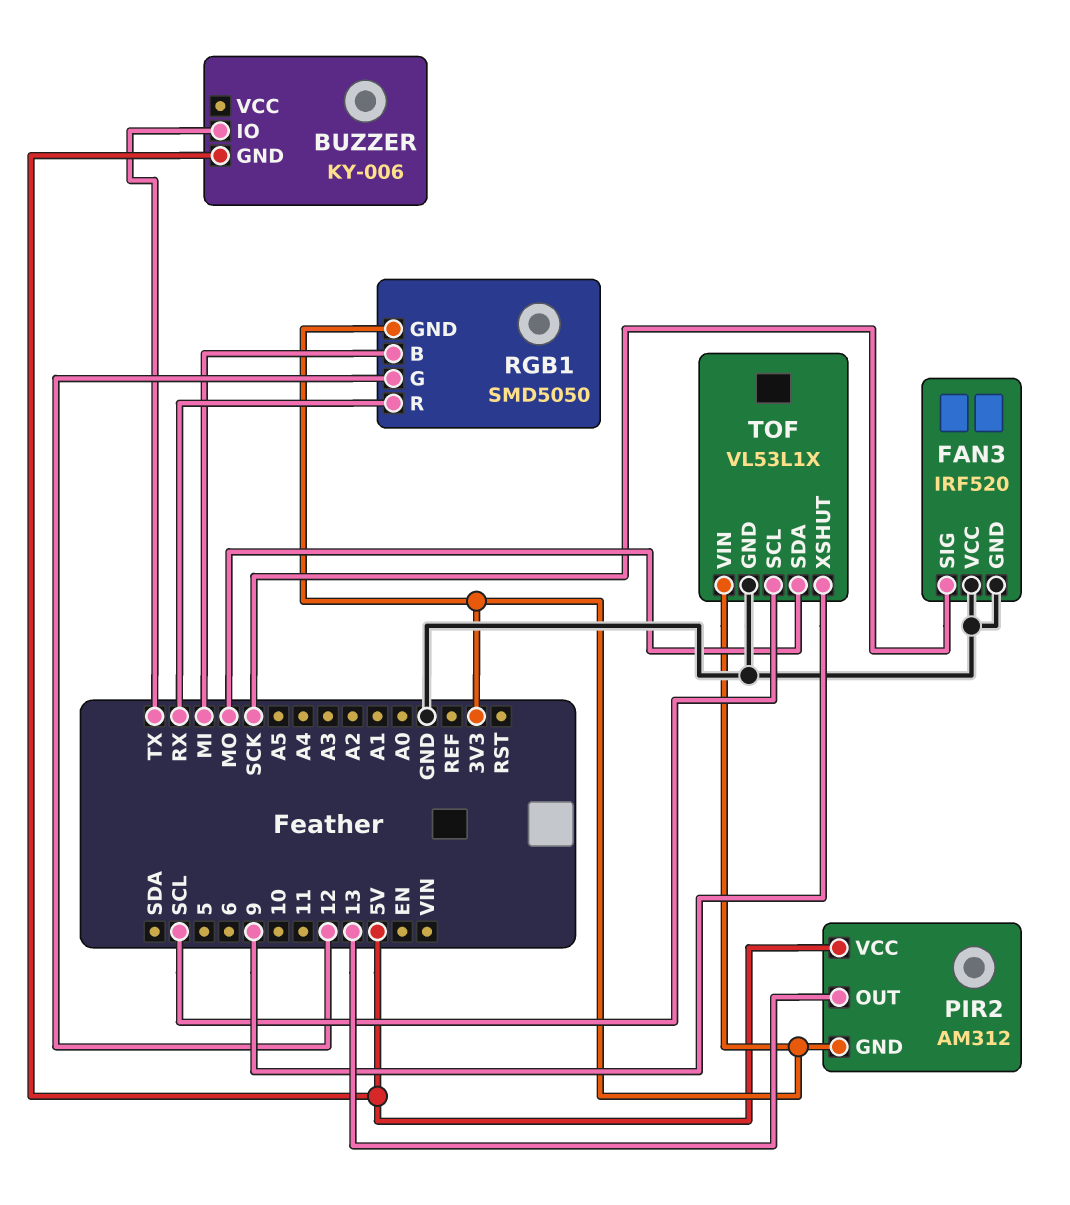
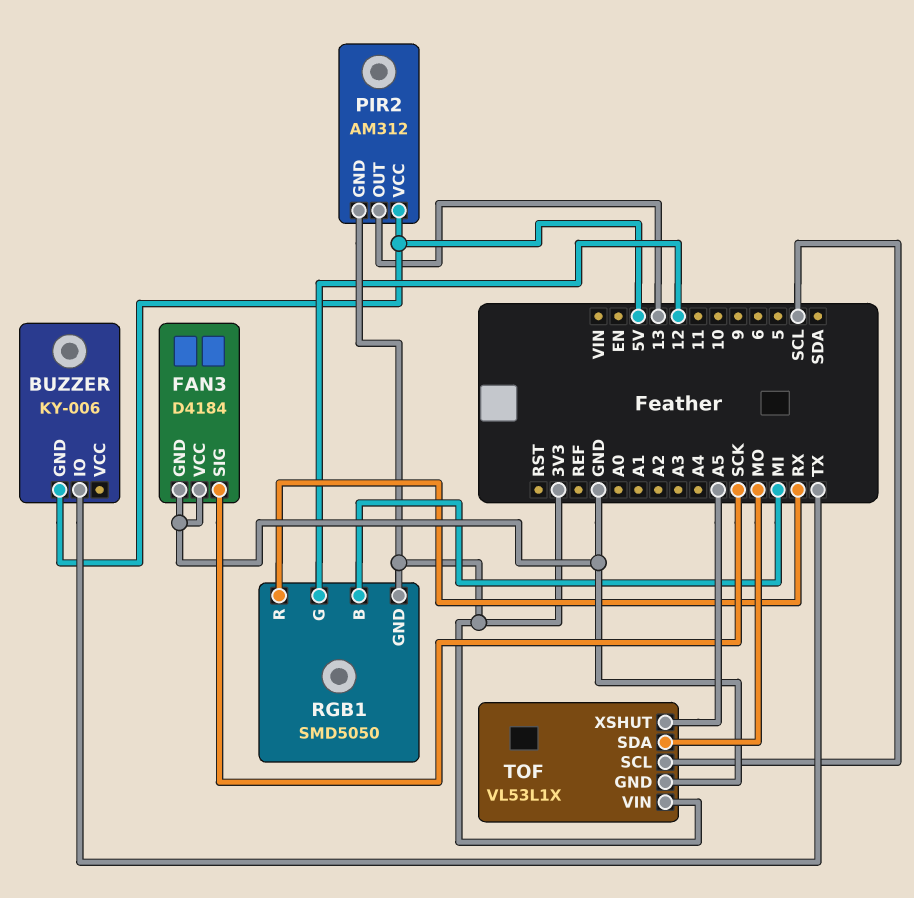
FAN3: IRF520 -> D4184
TOF pin XSHUT: 9 -> A5

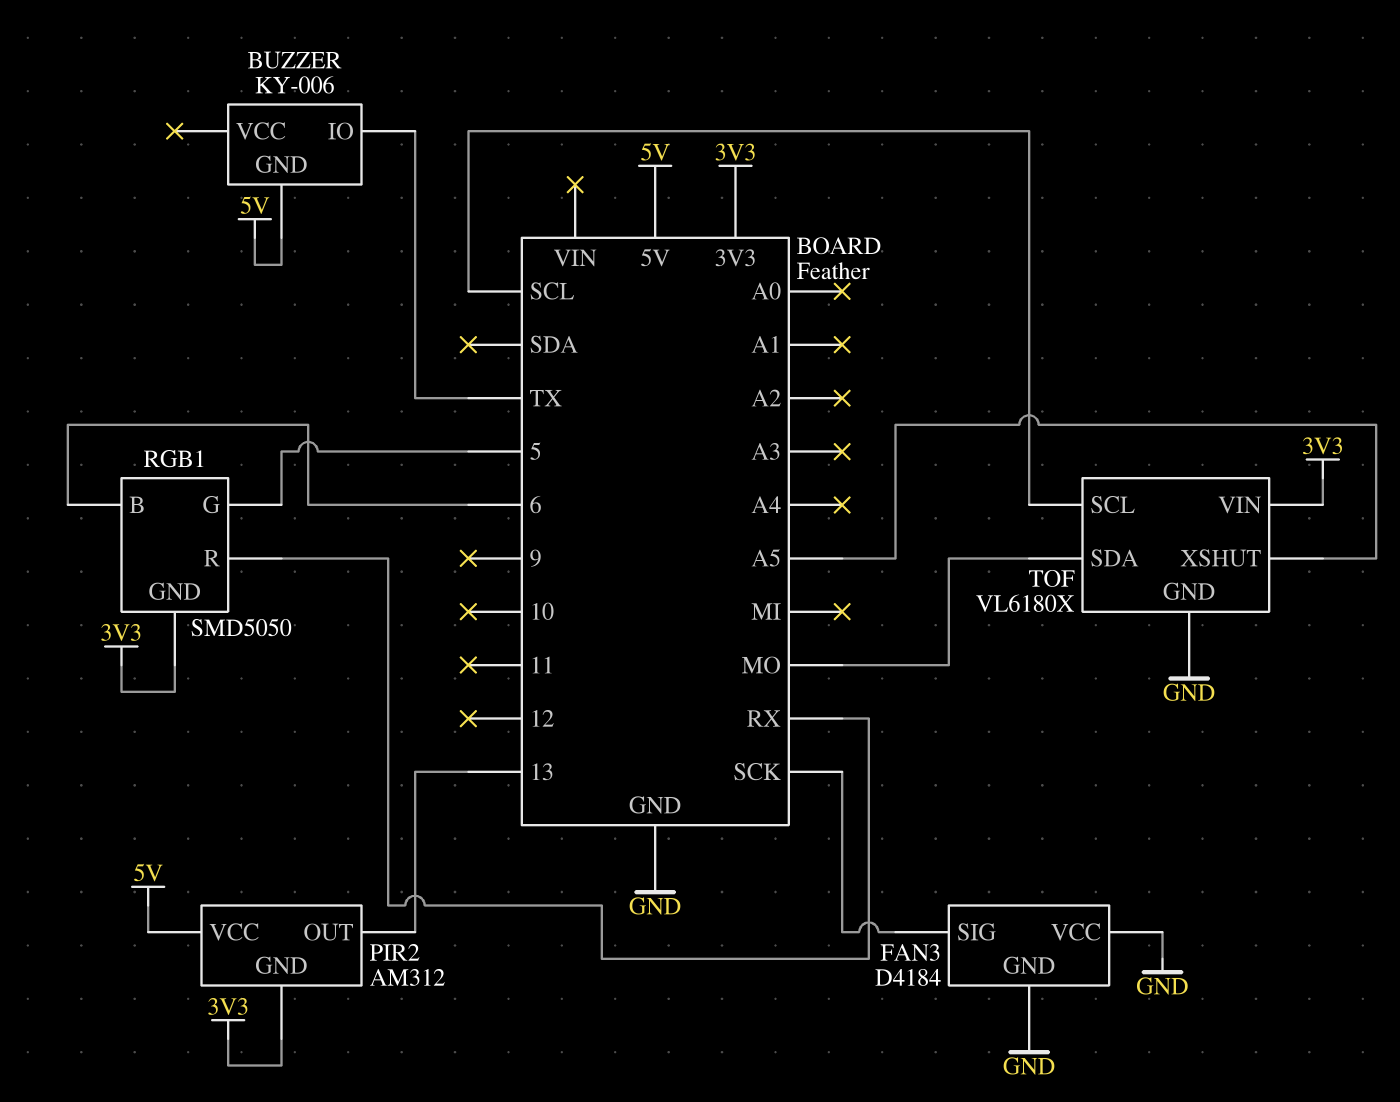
RGB1 pin B: MI -> 6
RGB1 pin G: 12 -> 5
TOF: VL53L1X -> VL6180X

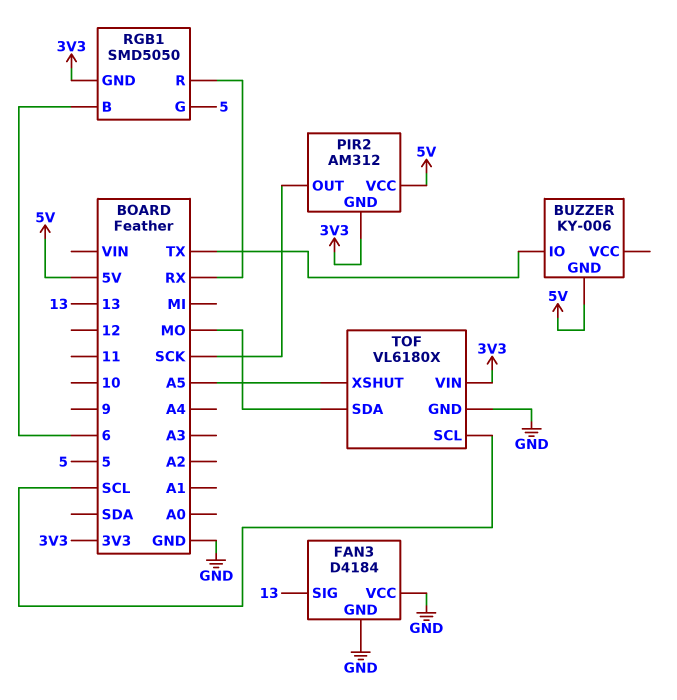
FAN3 pin SIG: SCK -> 13
PIR2 pin OUT: 13 -> SCK

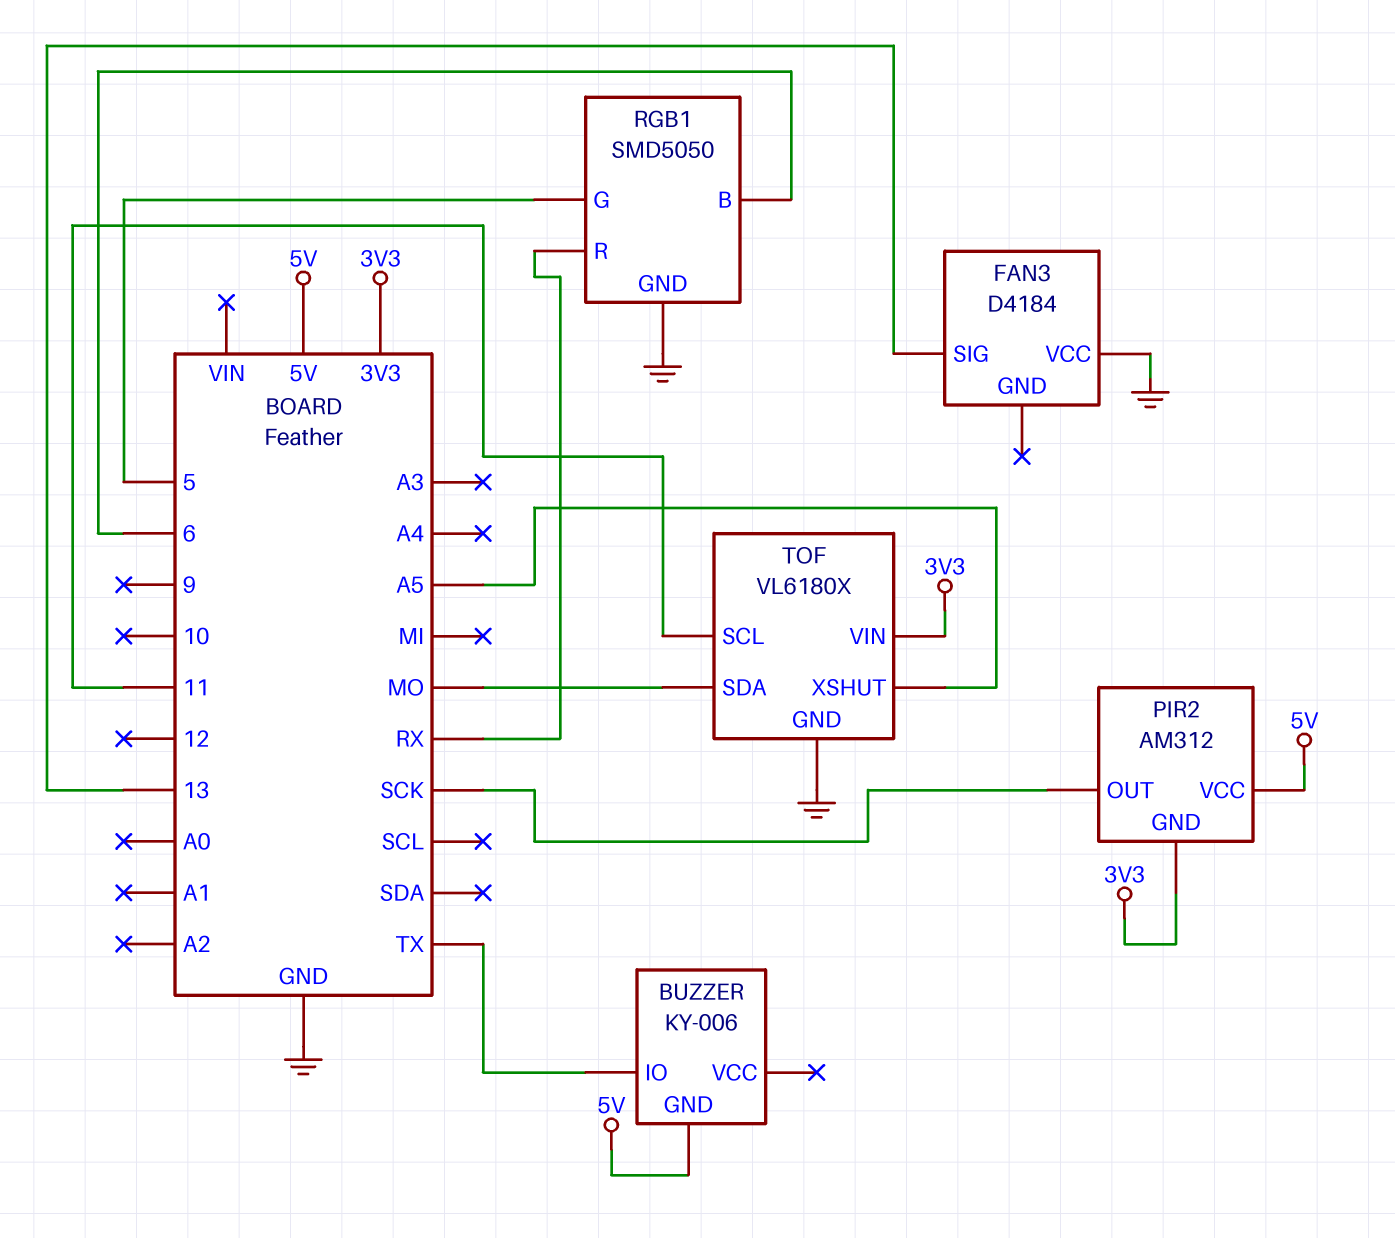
FAN3 pin GND: GND -> none
RGB1 pin GND: 3V3 -> GND
TOF pin SCL: SCL -> 11

